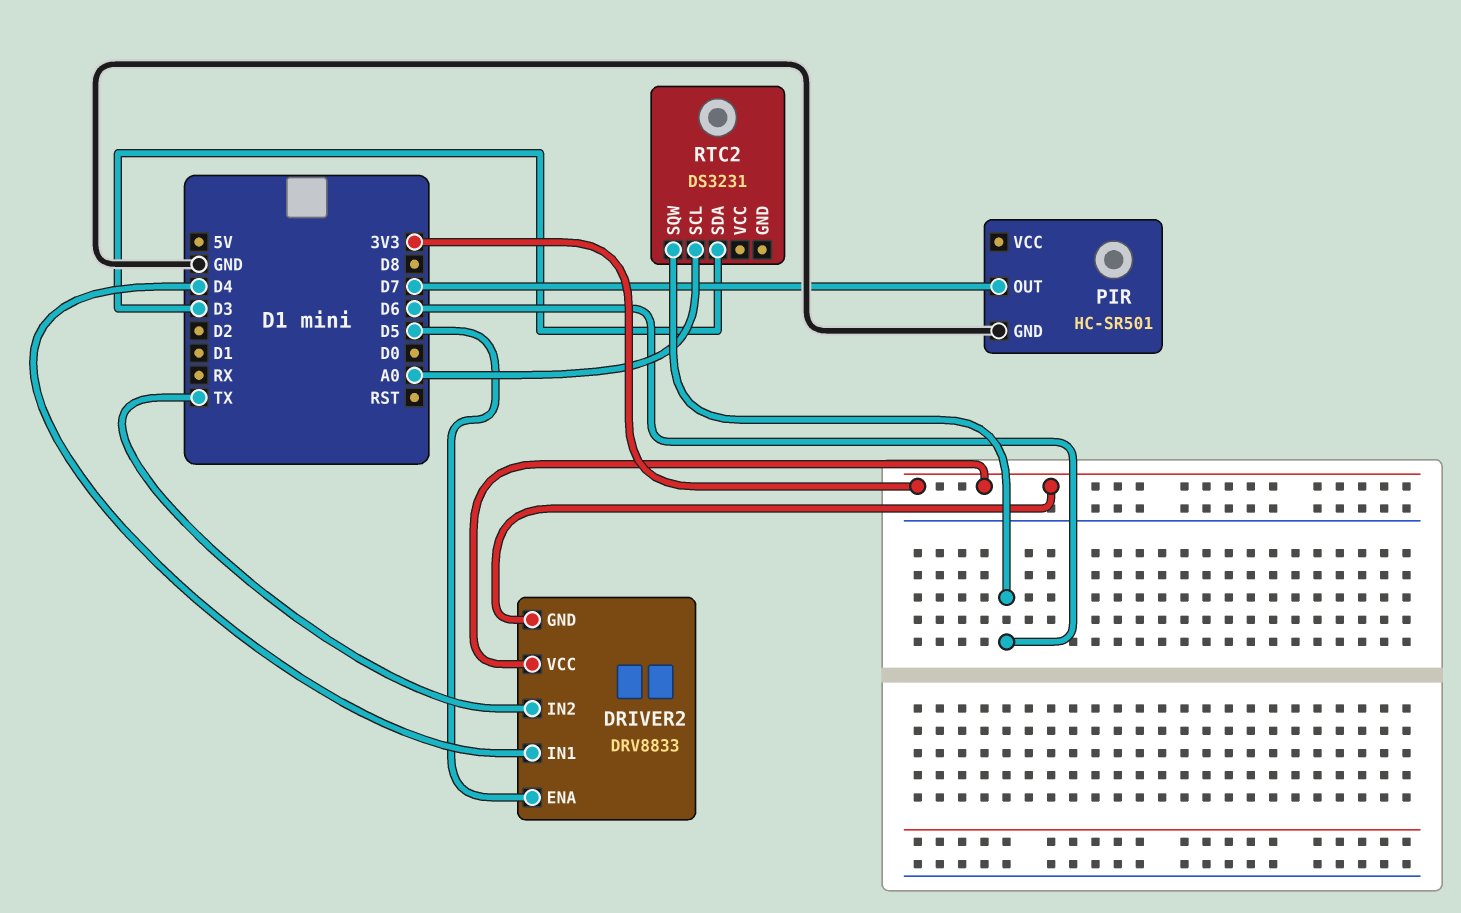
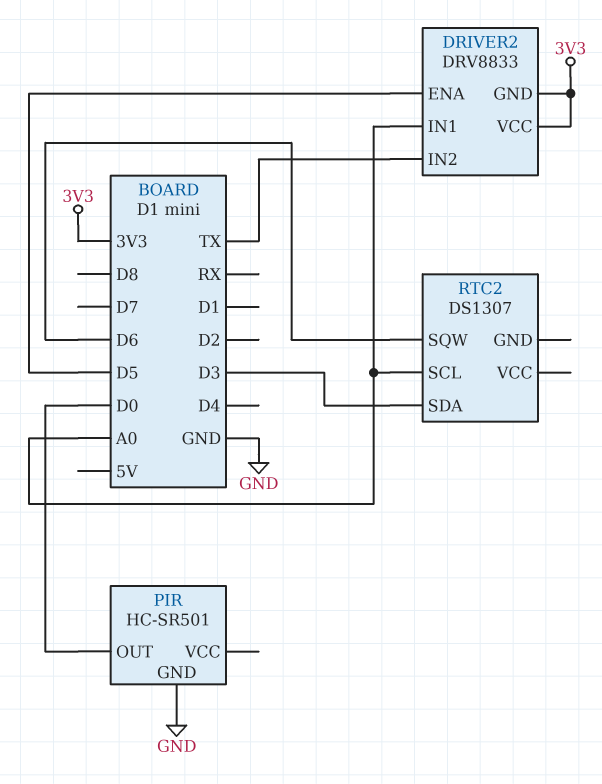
DRIVER2 pin IN1: D4 -> A0
PIR pin OUT: D7 -> D0
RTC2: DS3231 -> DS1307

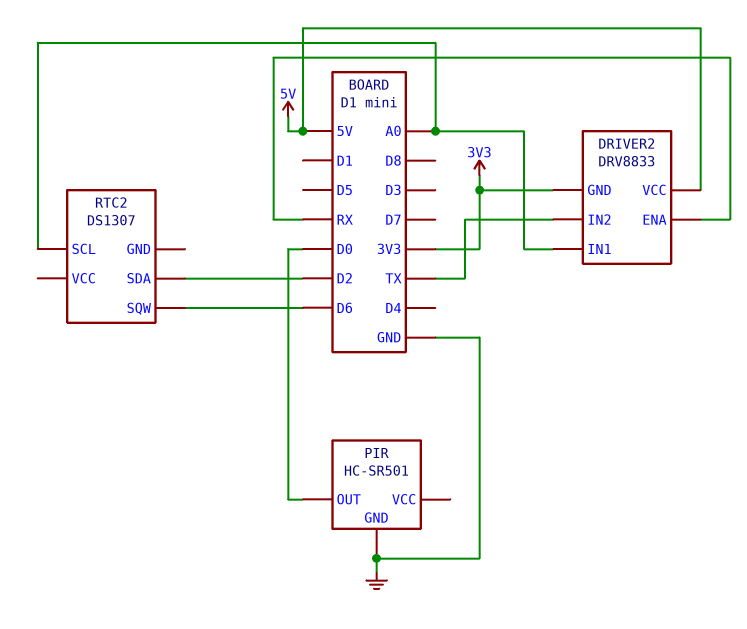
DRIVER2 pin ENA: D5 -> RX
DRIVER2 pin VCC: 3V3 -> 5V
RTC2 pin SDA: D3 -> D2

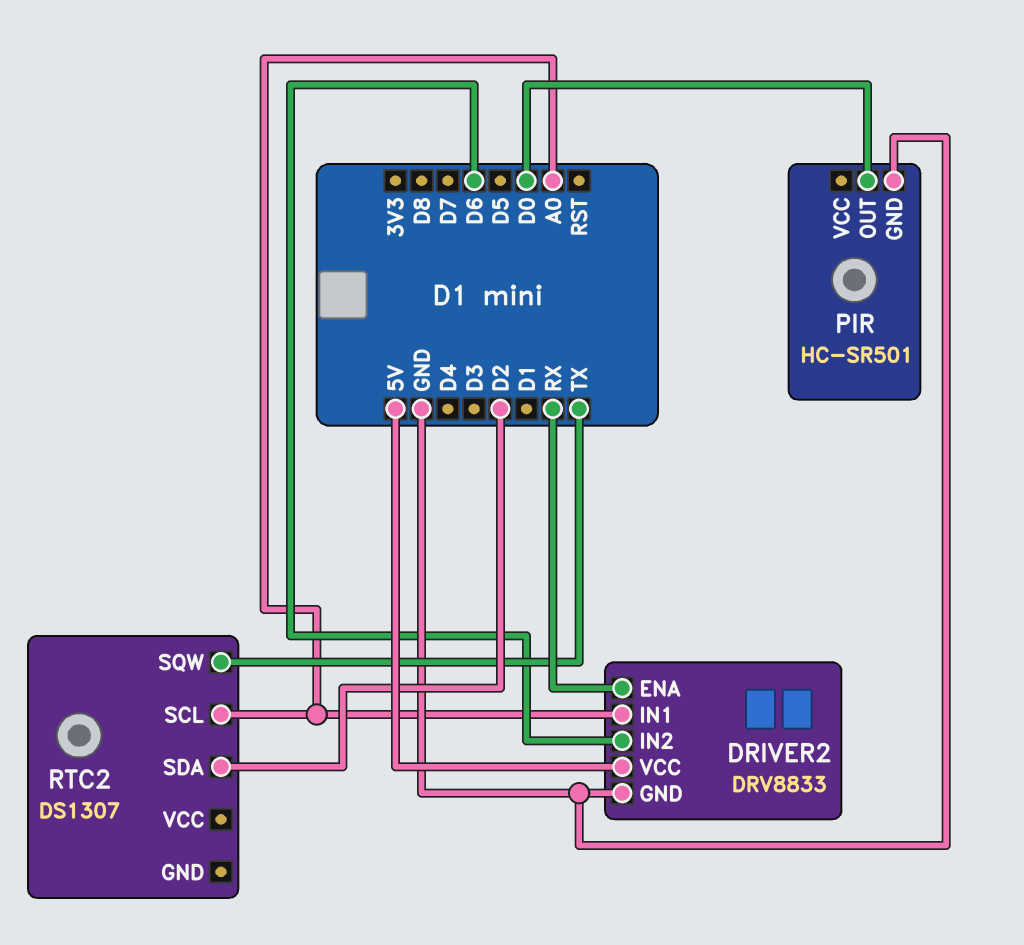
DRIVER2 pin GND: 3V3 -> GND
DRIVER2 pin IN2: TX -> D6
RTC2 pin SQW: D6 -> TX

